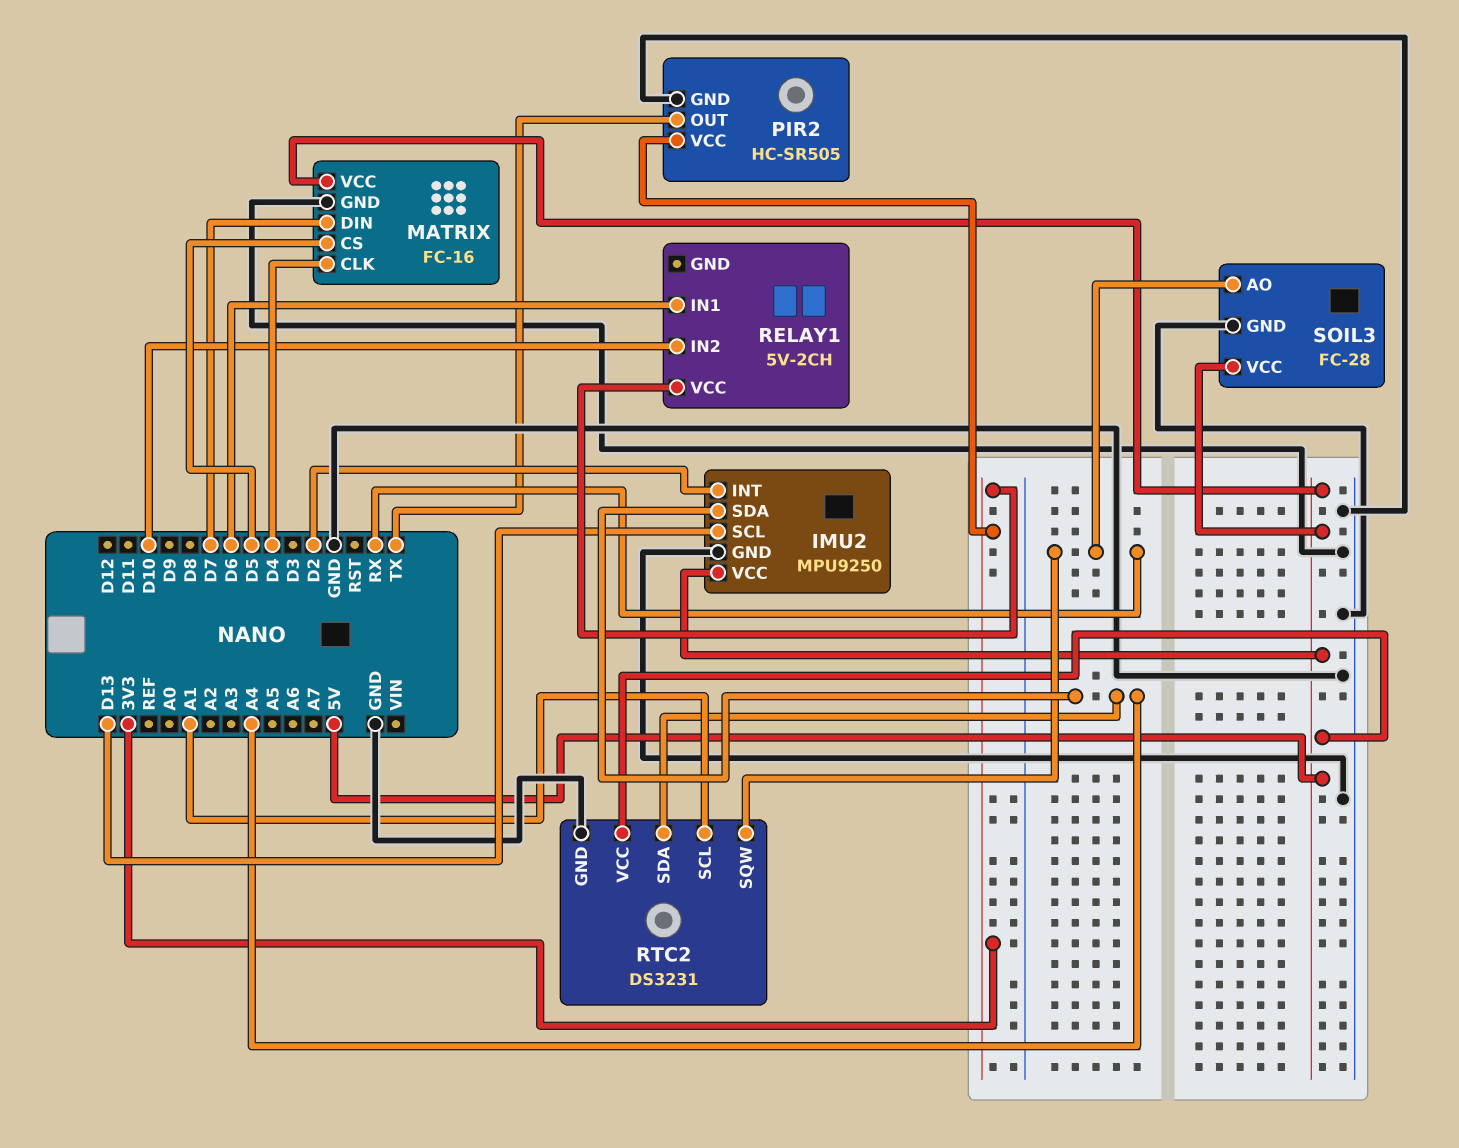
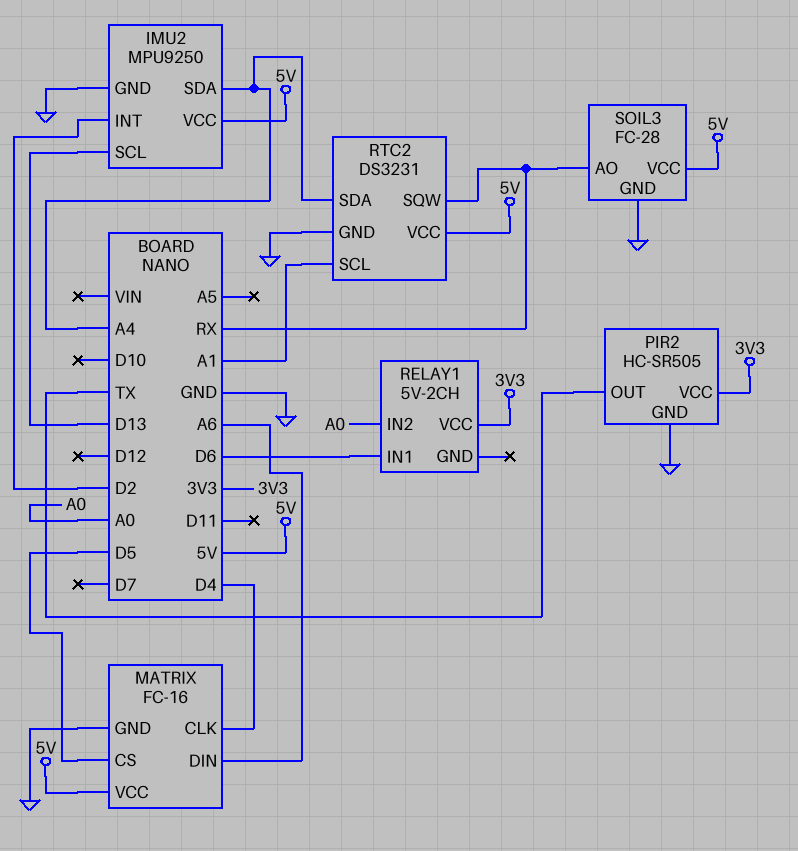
MATRIX pin DIN: D7 -> A6
RELAY1 pin IN2: D10 -> A0

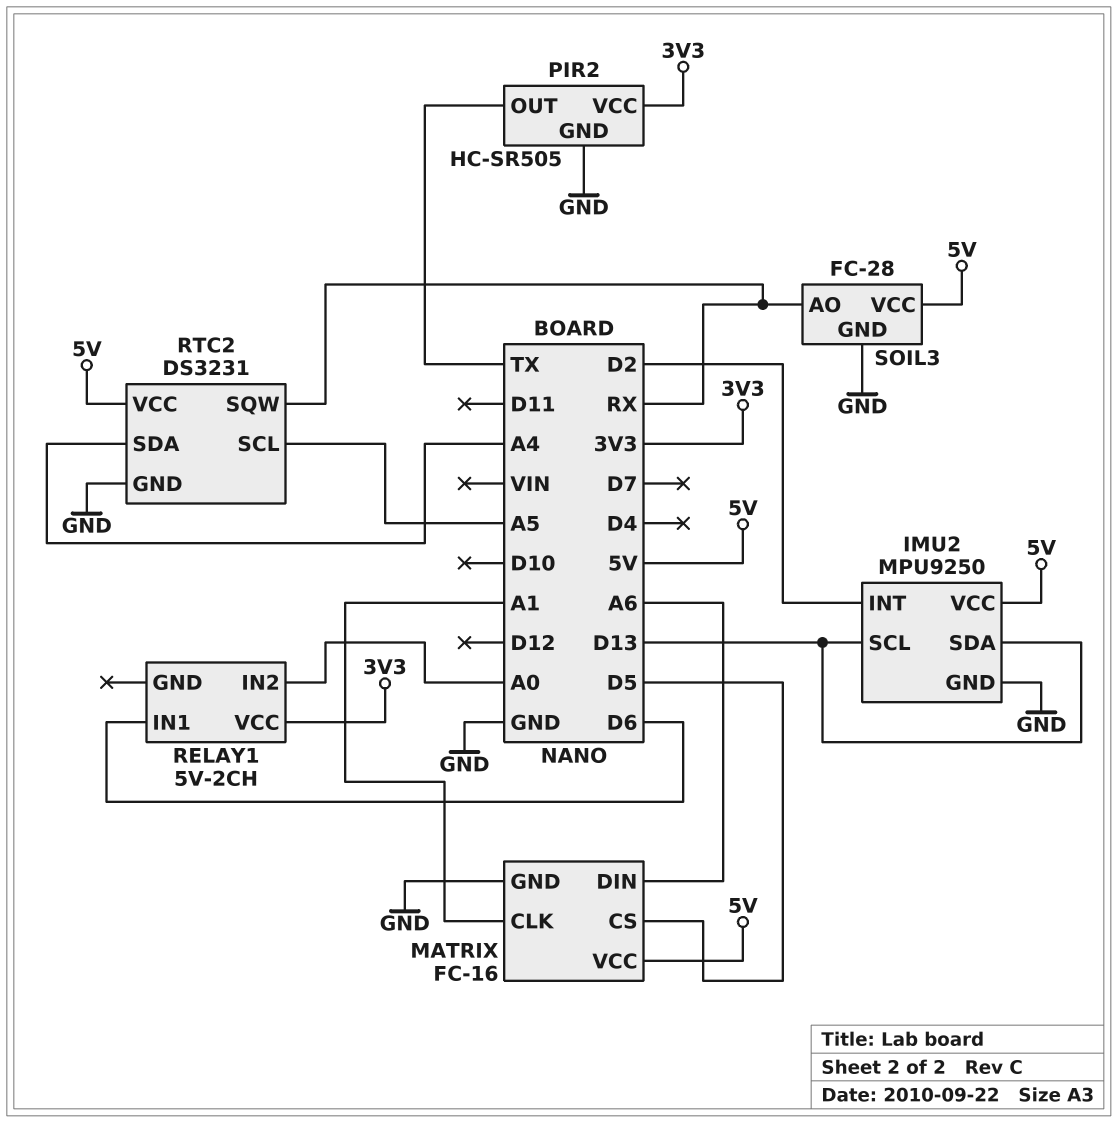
IMU2 pin SDA: A4 -> D13
MATRIX pin CLK: D4 -> A1
RTC2 pin SCL: A1 -> A5

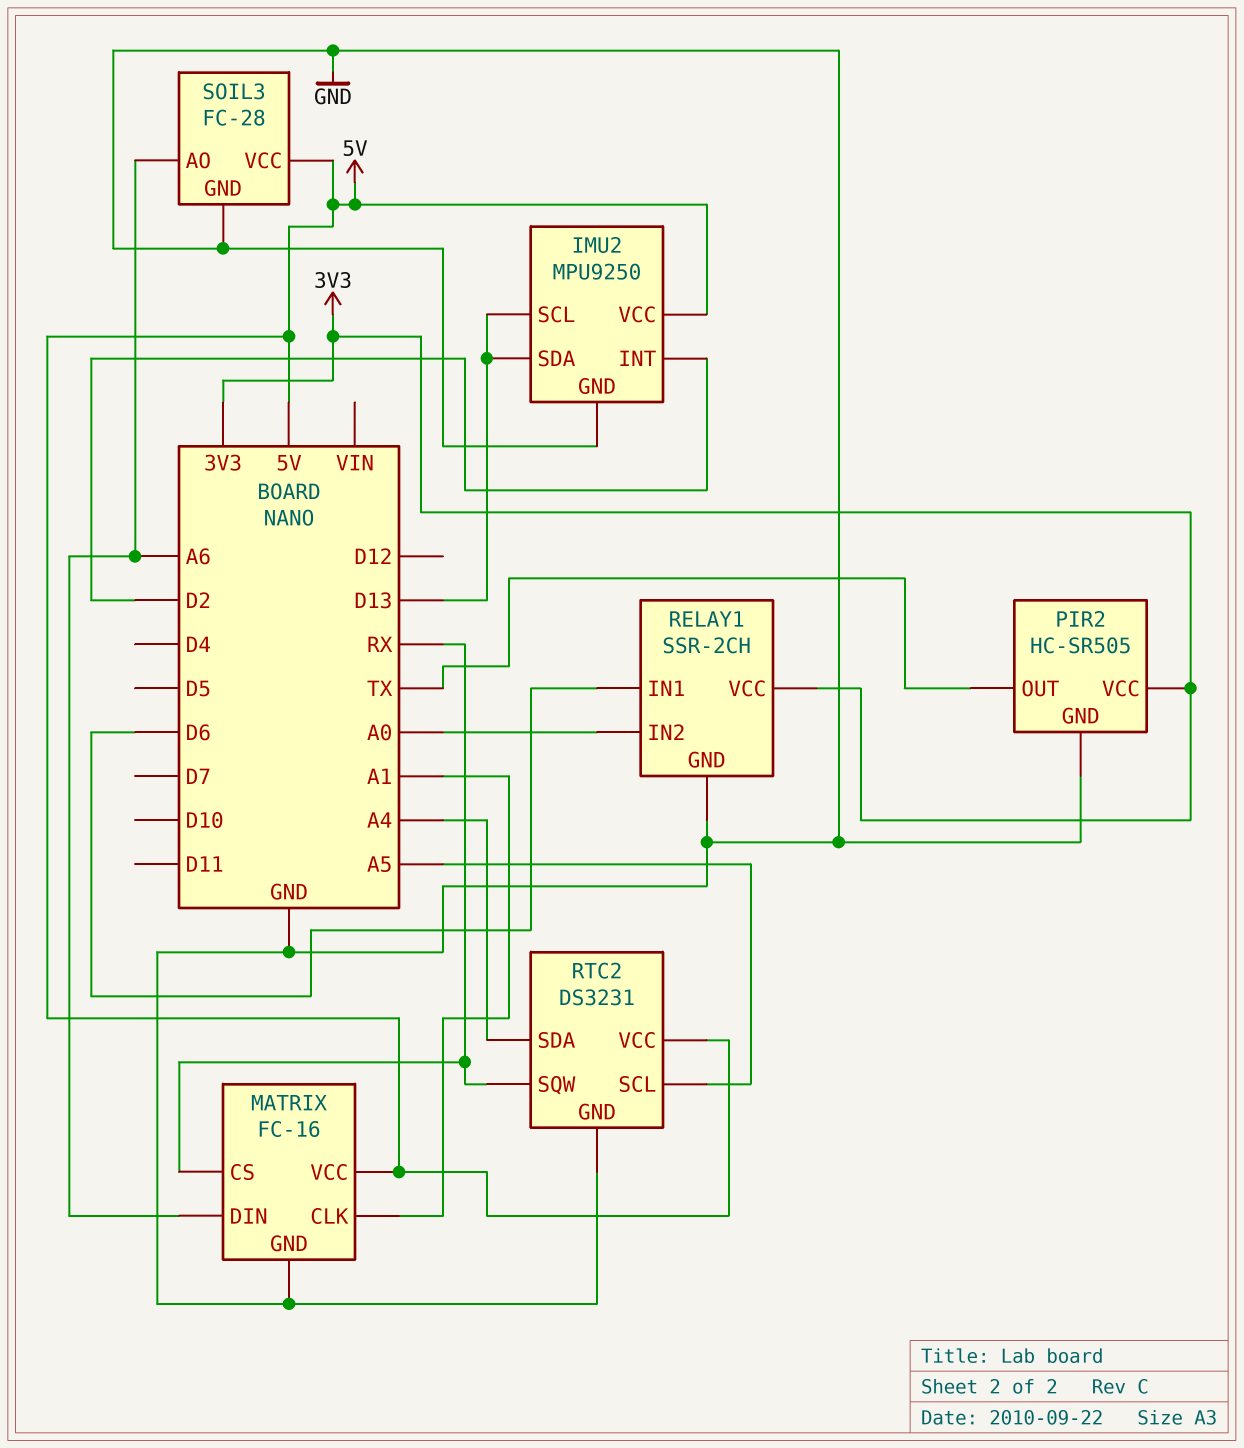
MATRIX pin CS: D5 -> RX
RELAY1: 5V-2CH -> SSR-2CH
RELAY1 pin GND: none -> GND
SOIL3 pin AO: RX -> A6

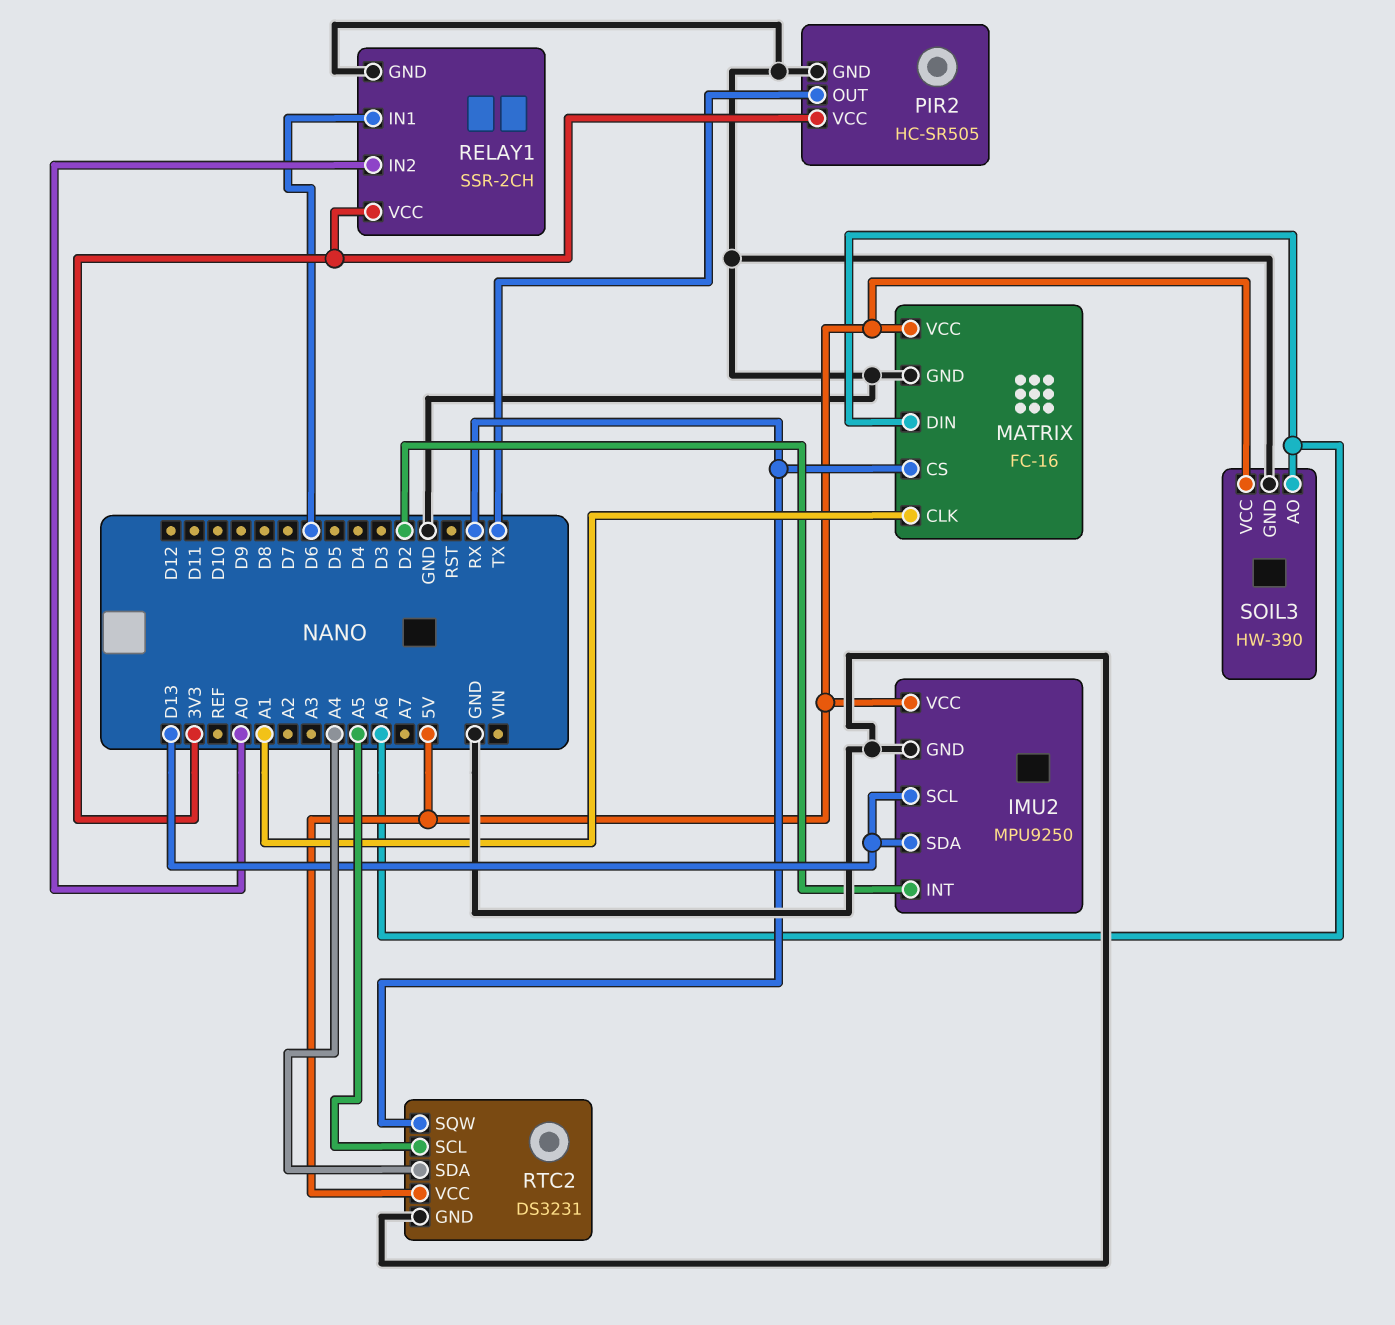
SOIL3: FC-28 -> HW-390

